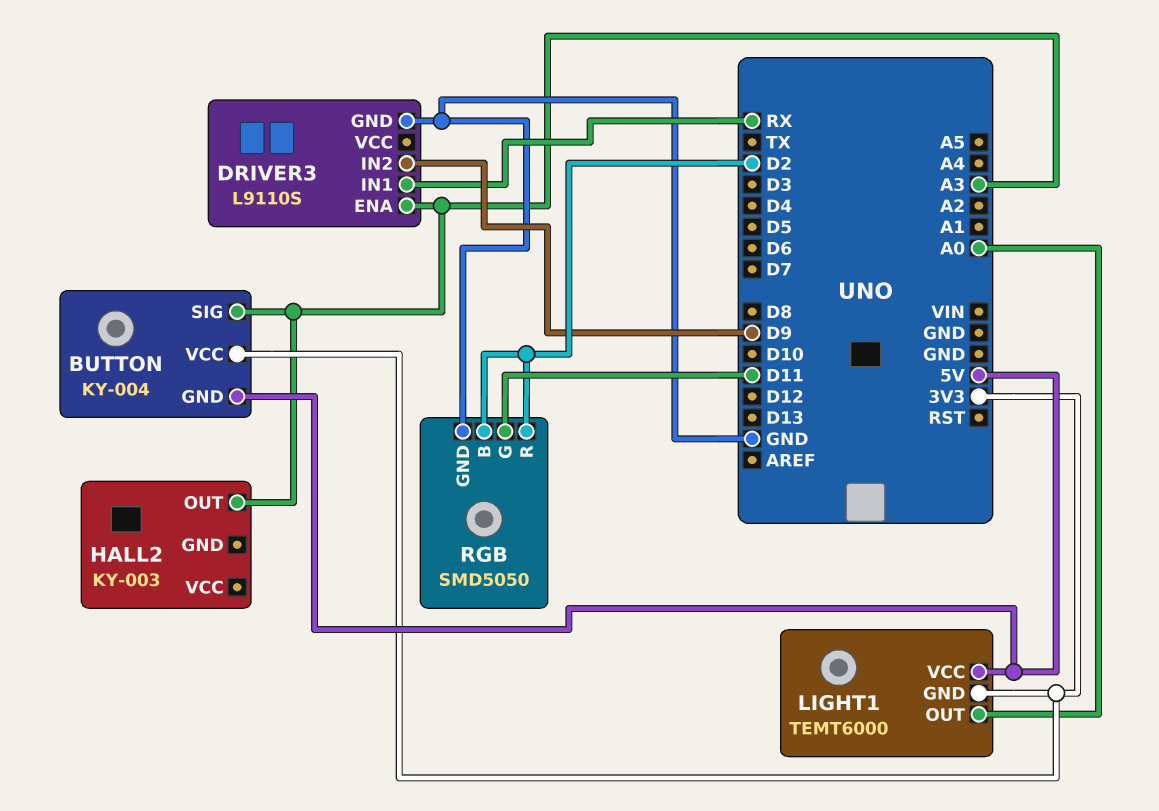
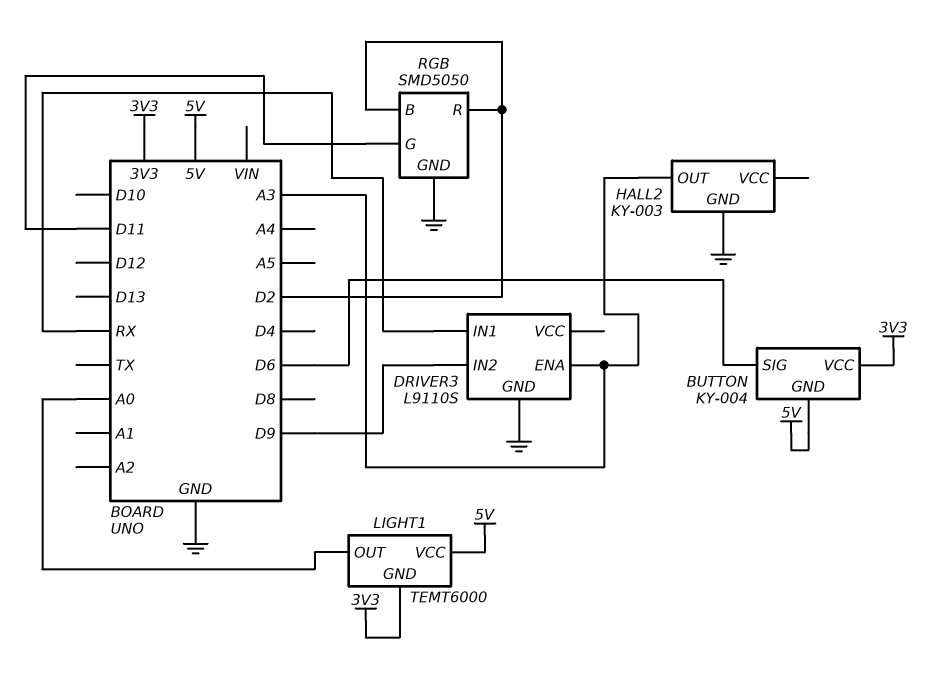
BUTTON pin SIG: A3 -> D6
HALL2 pin GND: none -> GND

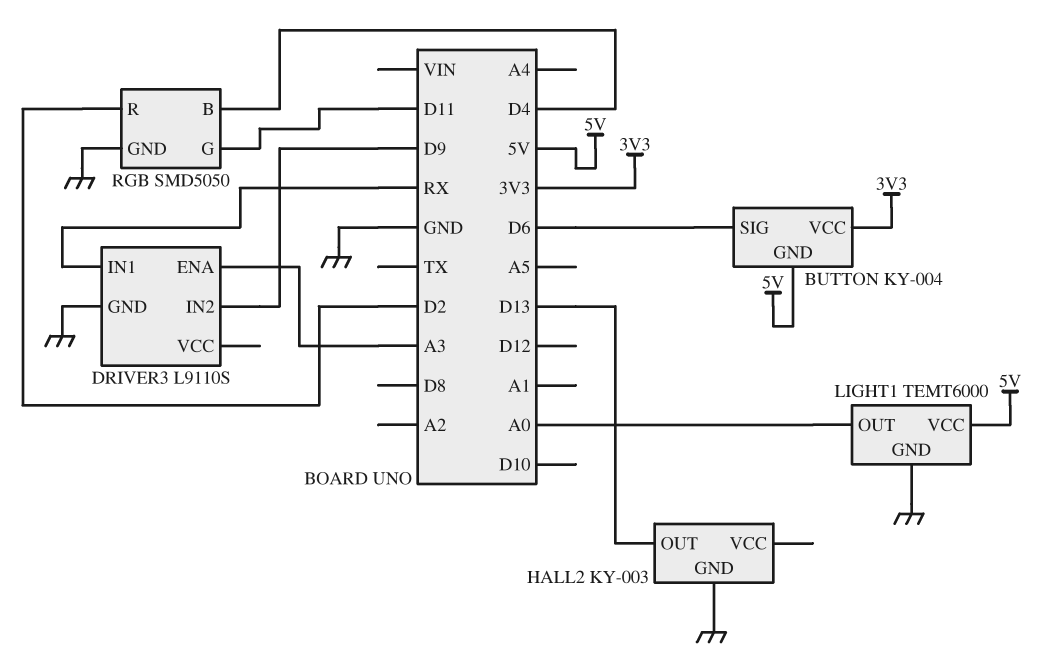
HALL2 pin OUT: A3 -> D13
LIGHT1 pin GND: 3V3 -> GND
RGB pin B: D2 -> D4

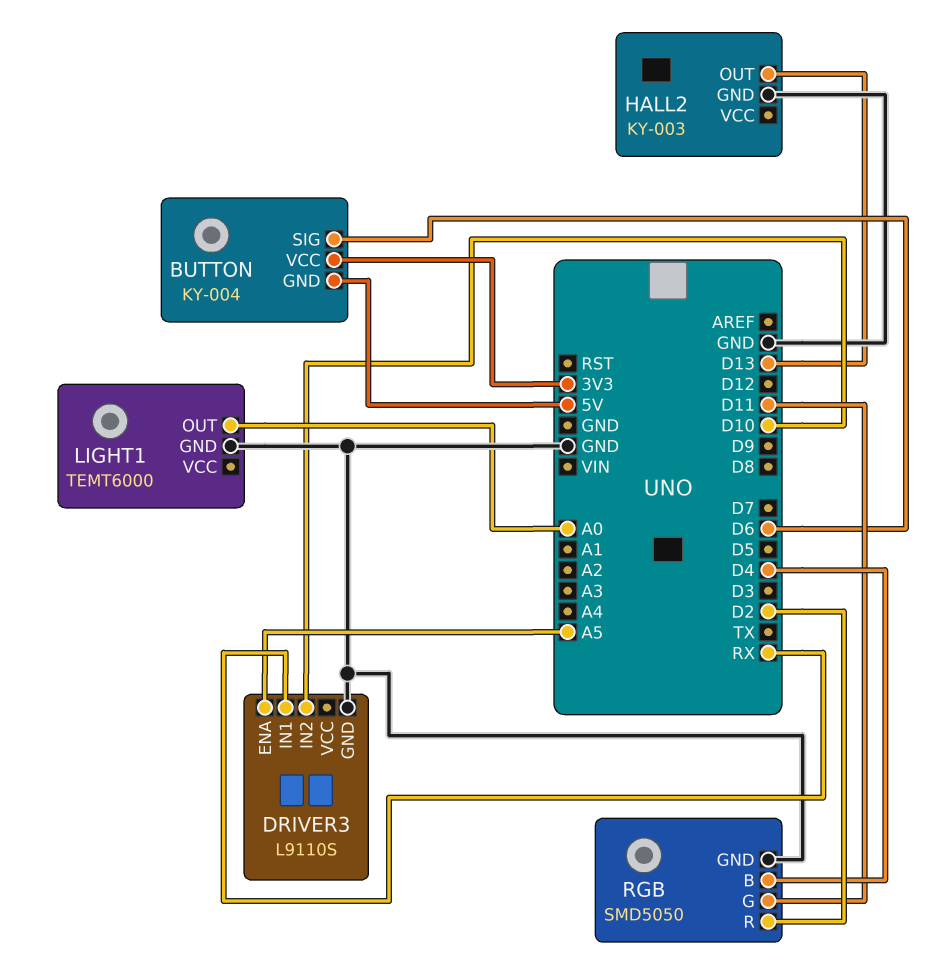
DRIVER3 pin ENA: A3 -> A5
DRIVER3 pin IN2: D9 -> D10
LIGHT1 pin VCC: 5V -> none

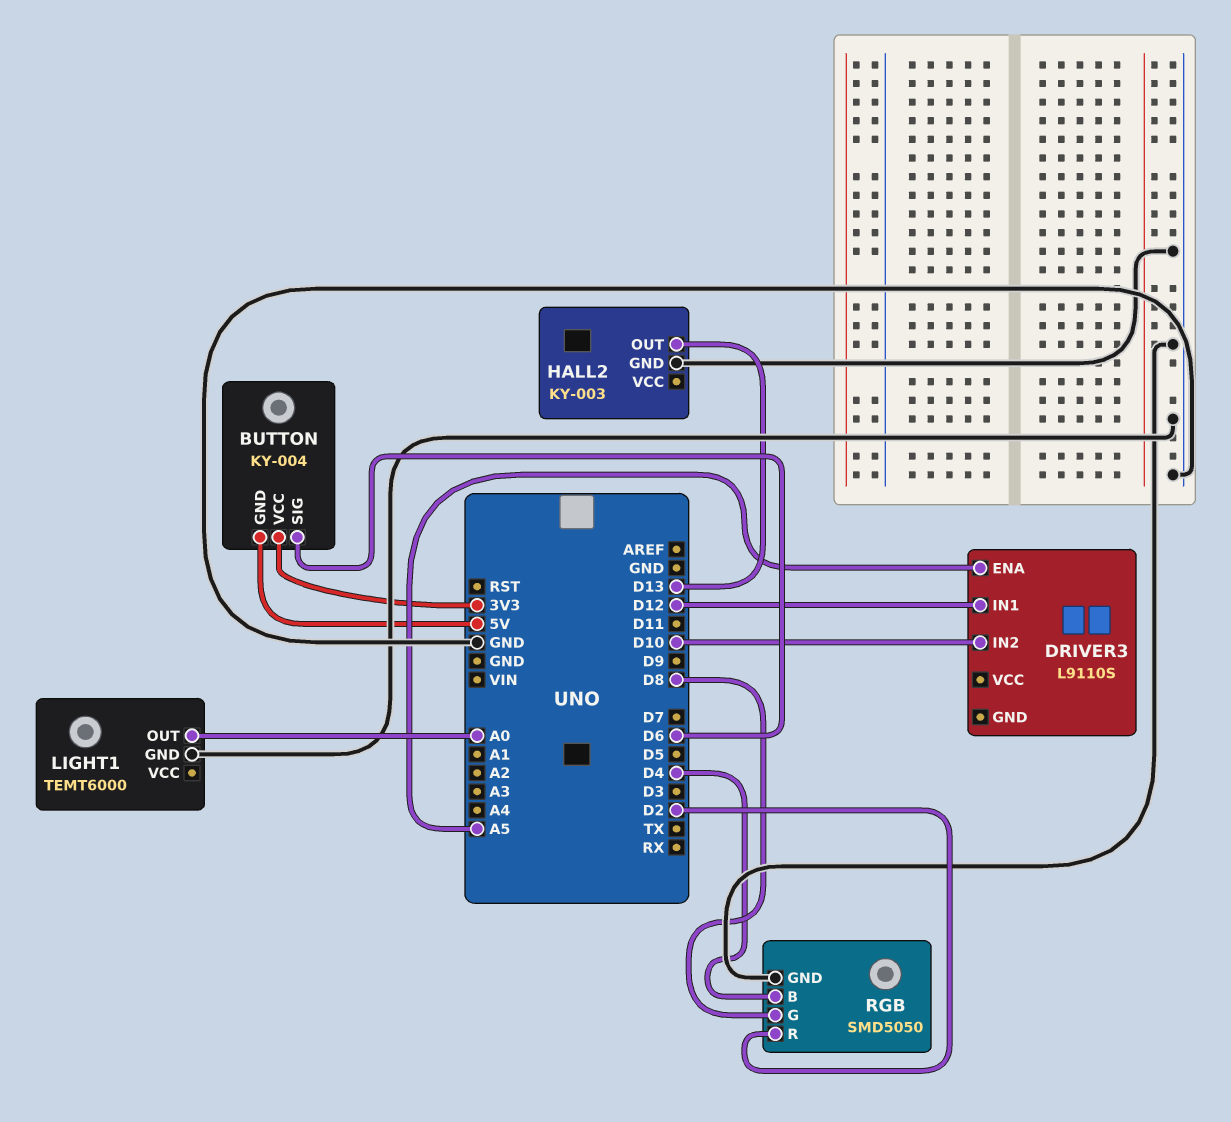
DRIVER3 pin GND: GND -> none
DRIVER3 pin IN1: RX -> D12
RGB pin G: D11 -> D8

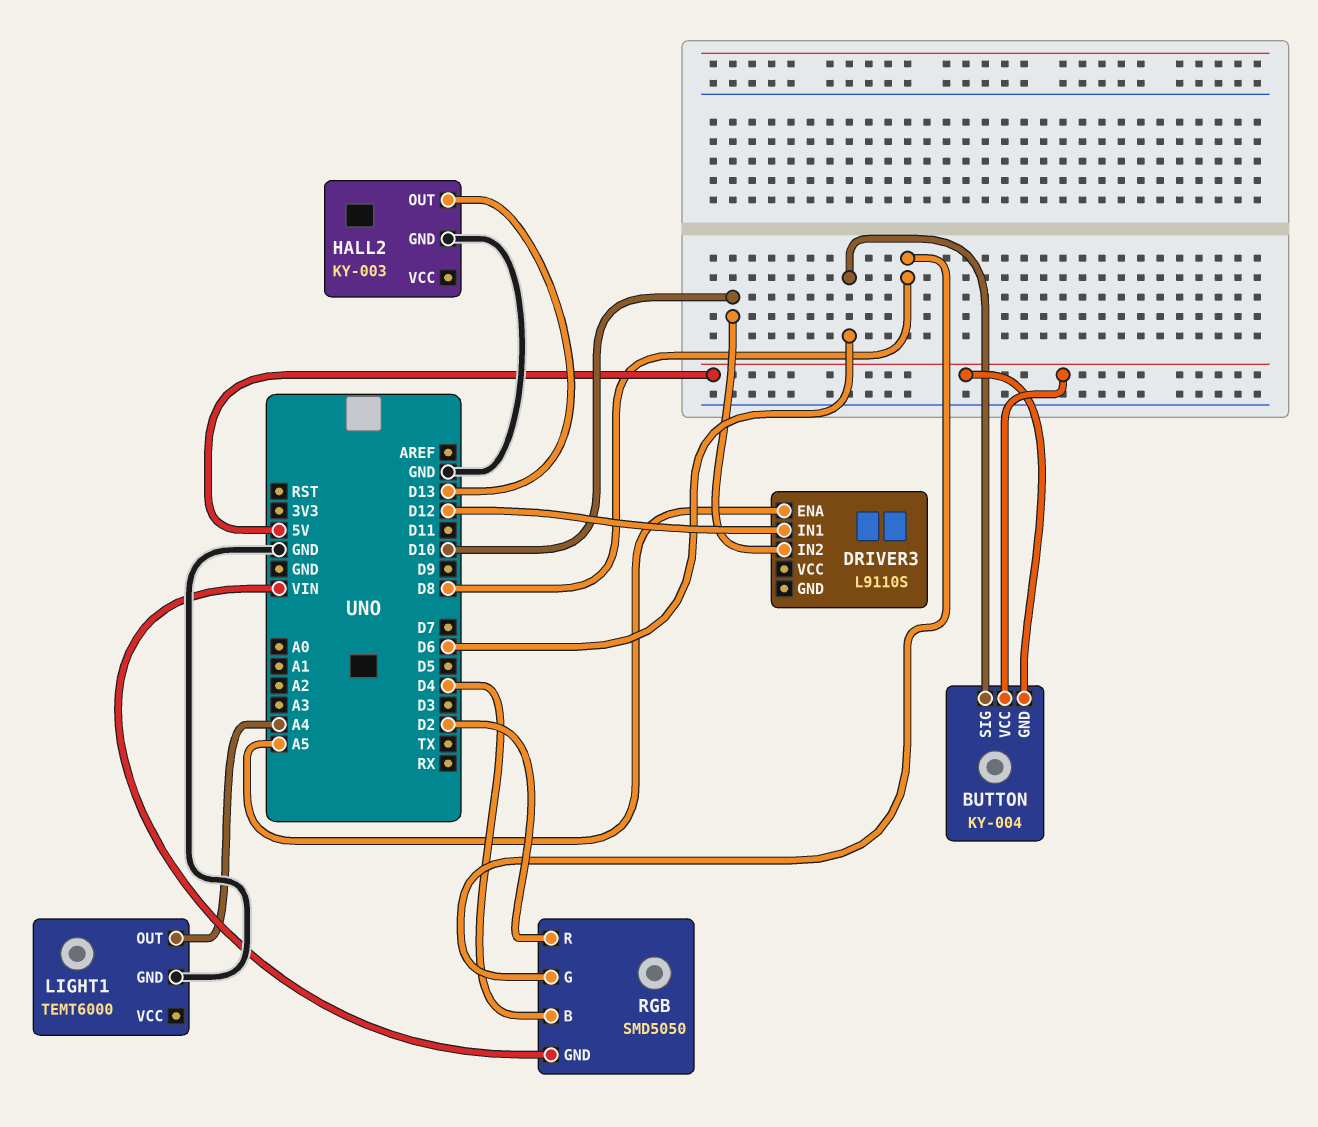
BUTTON pin VCC: 3V3 -> 5V
LIGHT1 pin OUT: A0 -> A4
RGB pin GND: GND -> VIN

